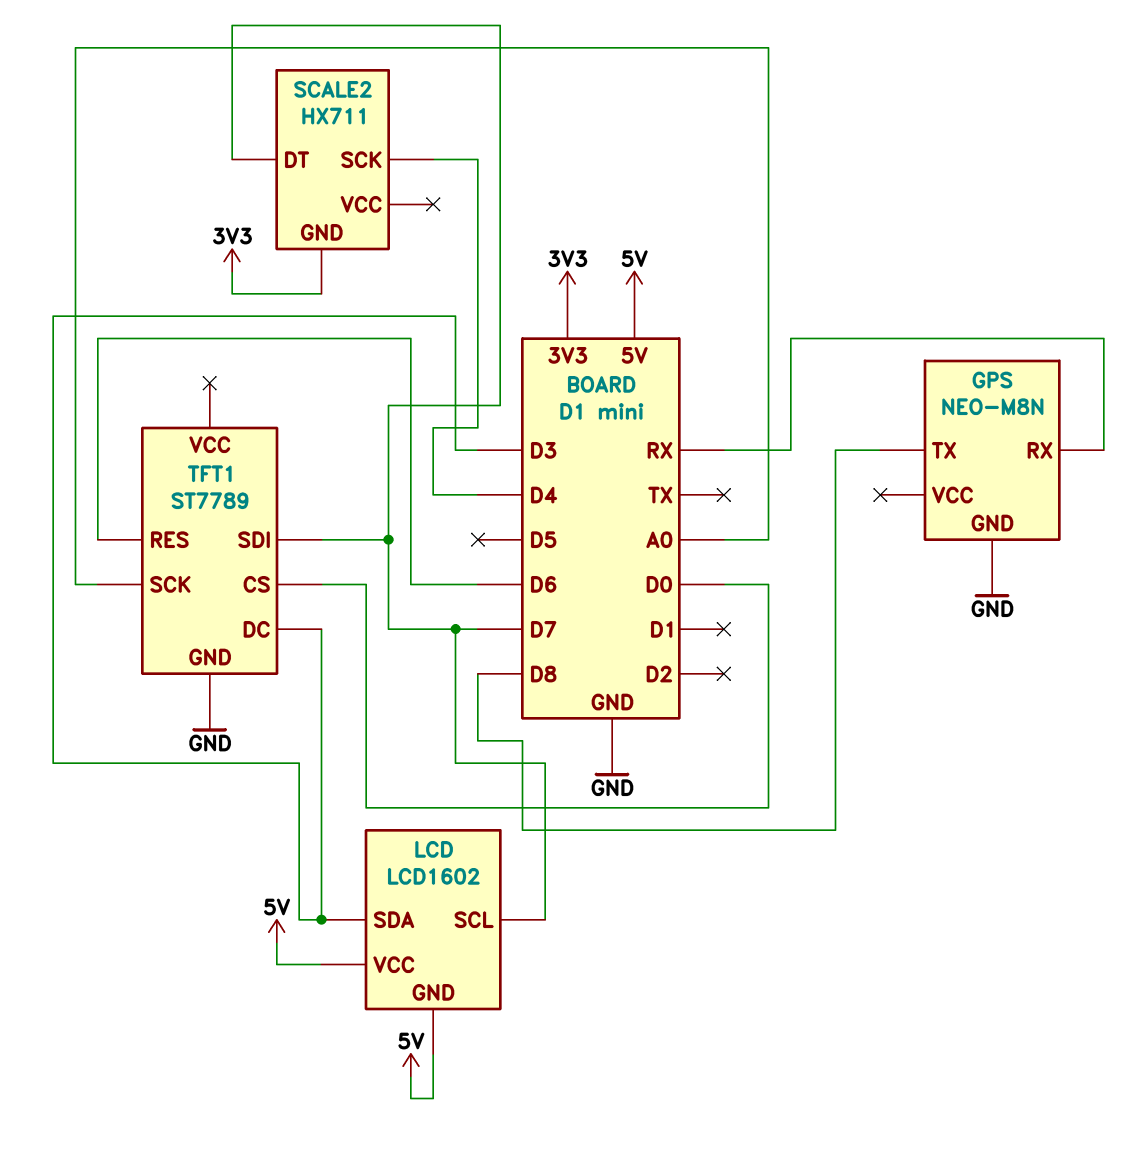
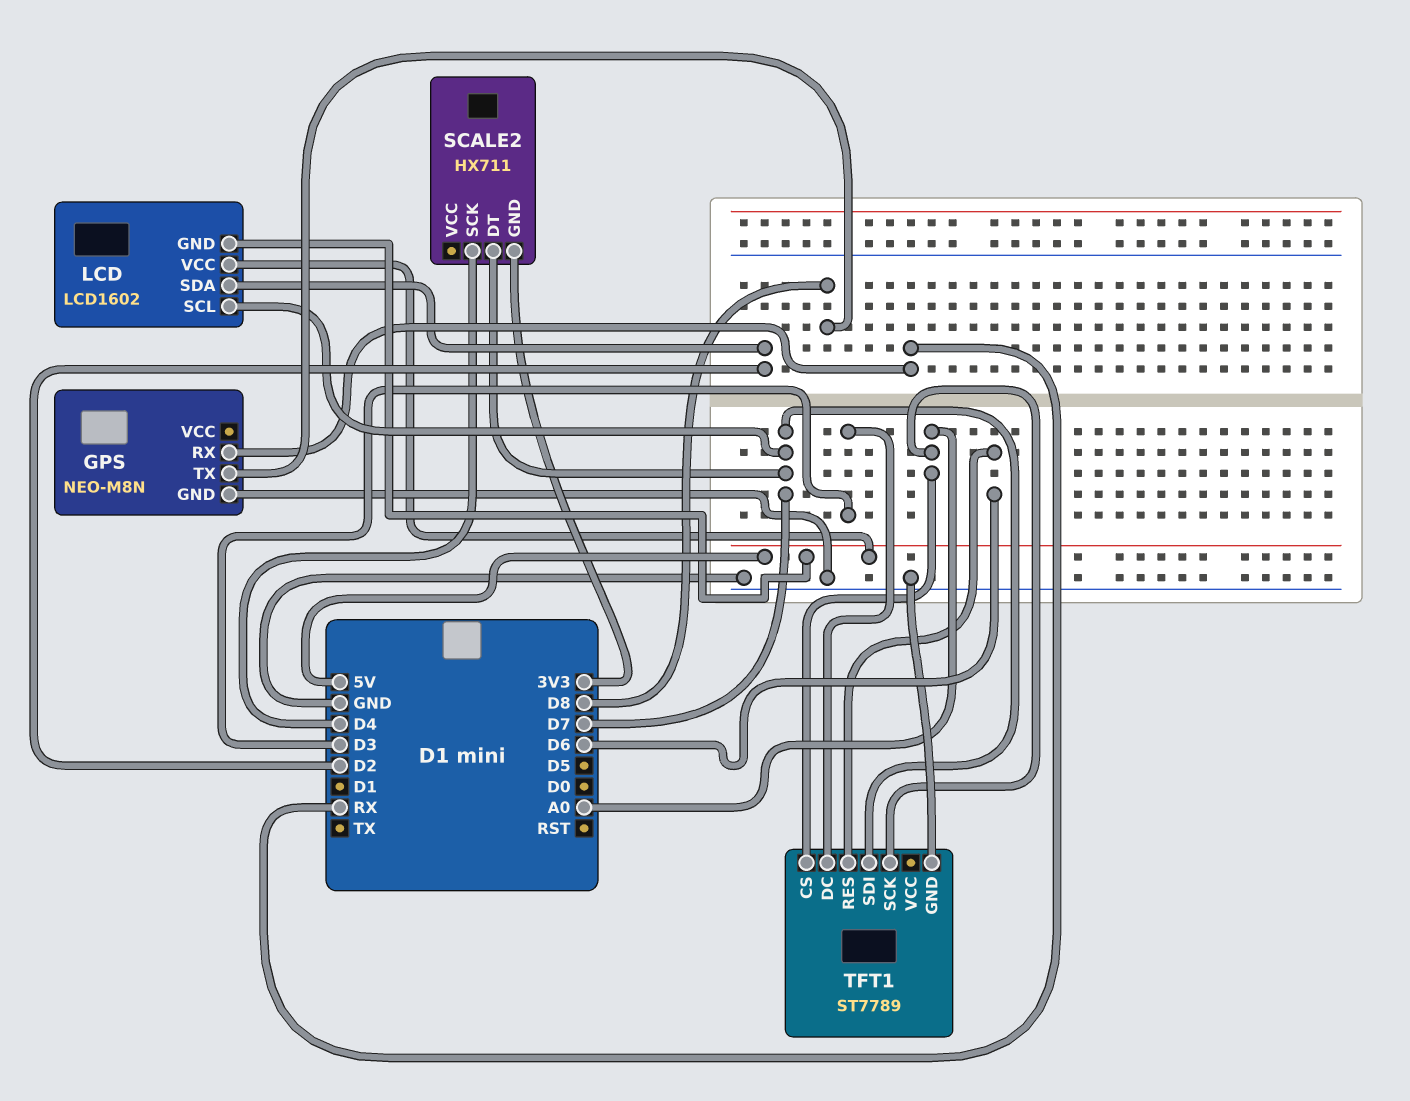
LCD pin SDA: D3 -> D2
TFT1 pin CS: D0 -> A0

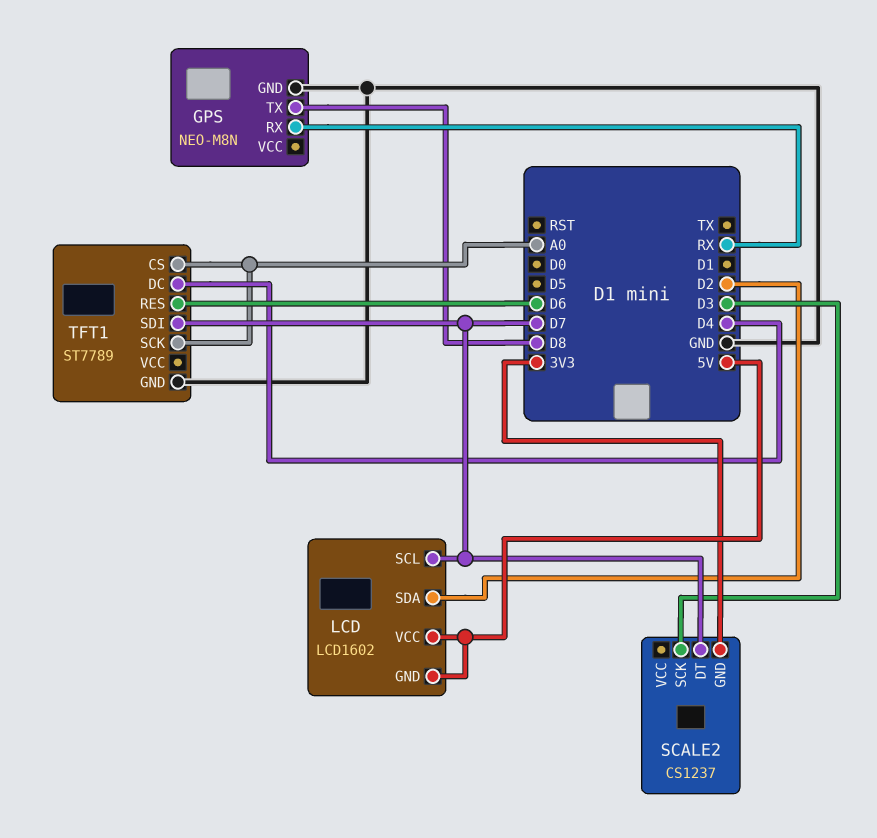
SCALE2: HX711 -> CS1237
SCALE2 pin SCK: D4 -> D3
TFT1 pin DC: D3 -> D4

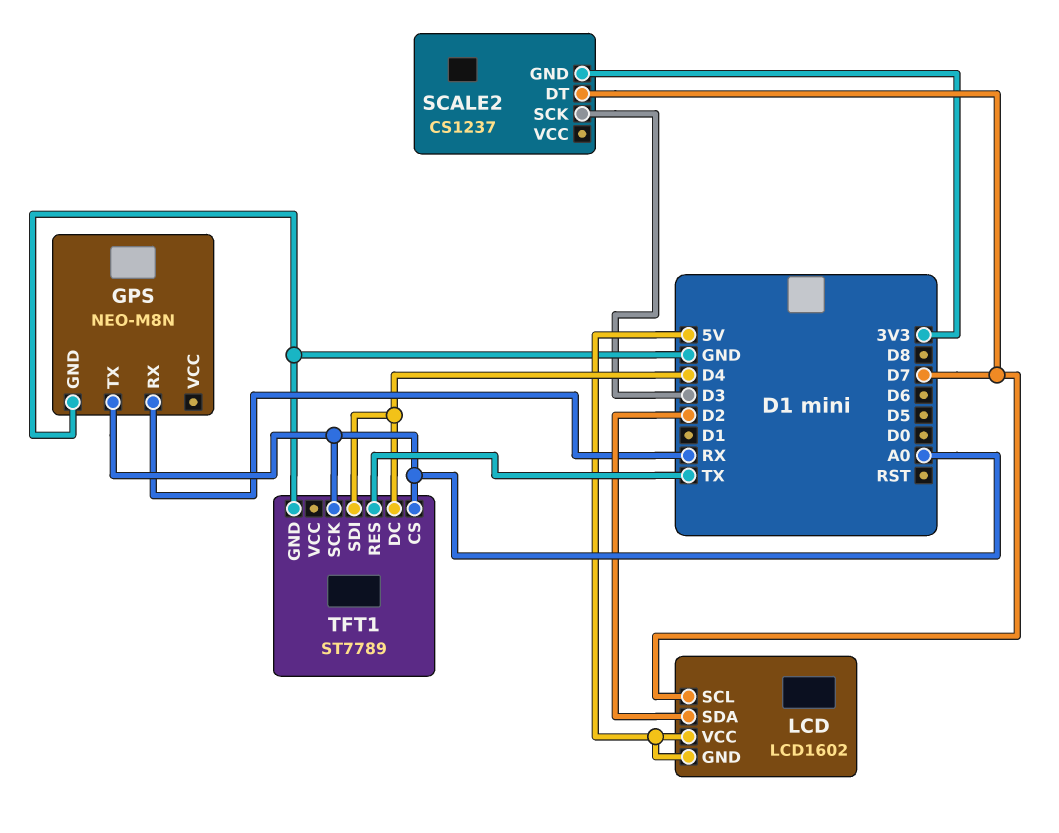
GPS pin TX: D8 -> A0
TFT1 pin RES: D6 -> TX
TFT1 pin SDI: D7 -> D4

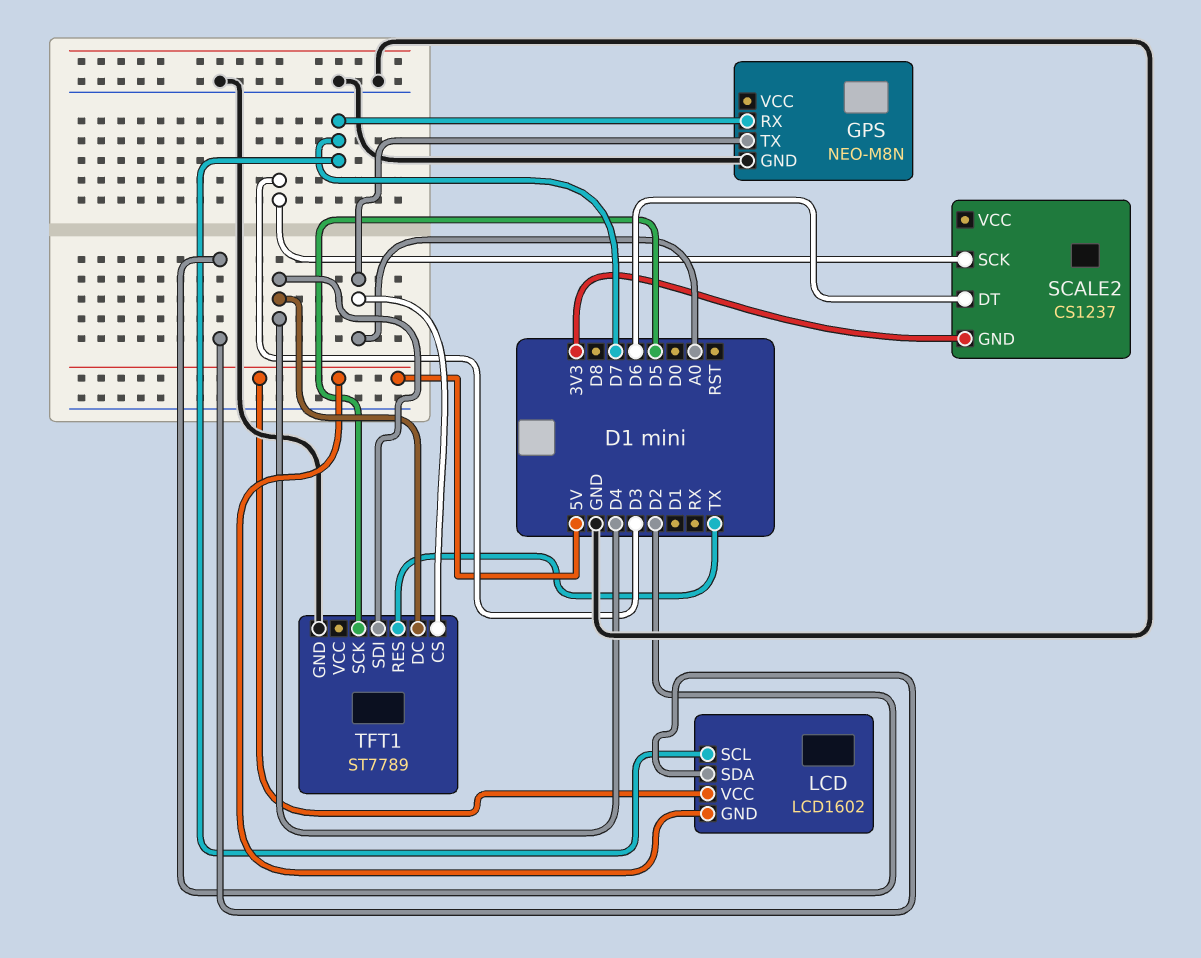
GPS pin RX: RX -> D7
SCALE2 pin DT: D7 -> D6
TFT1 pin SCK: A0 -> D5

